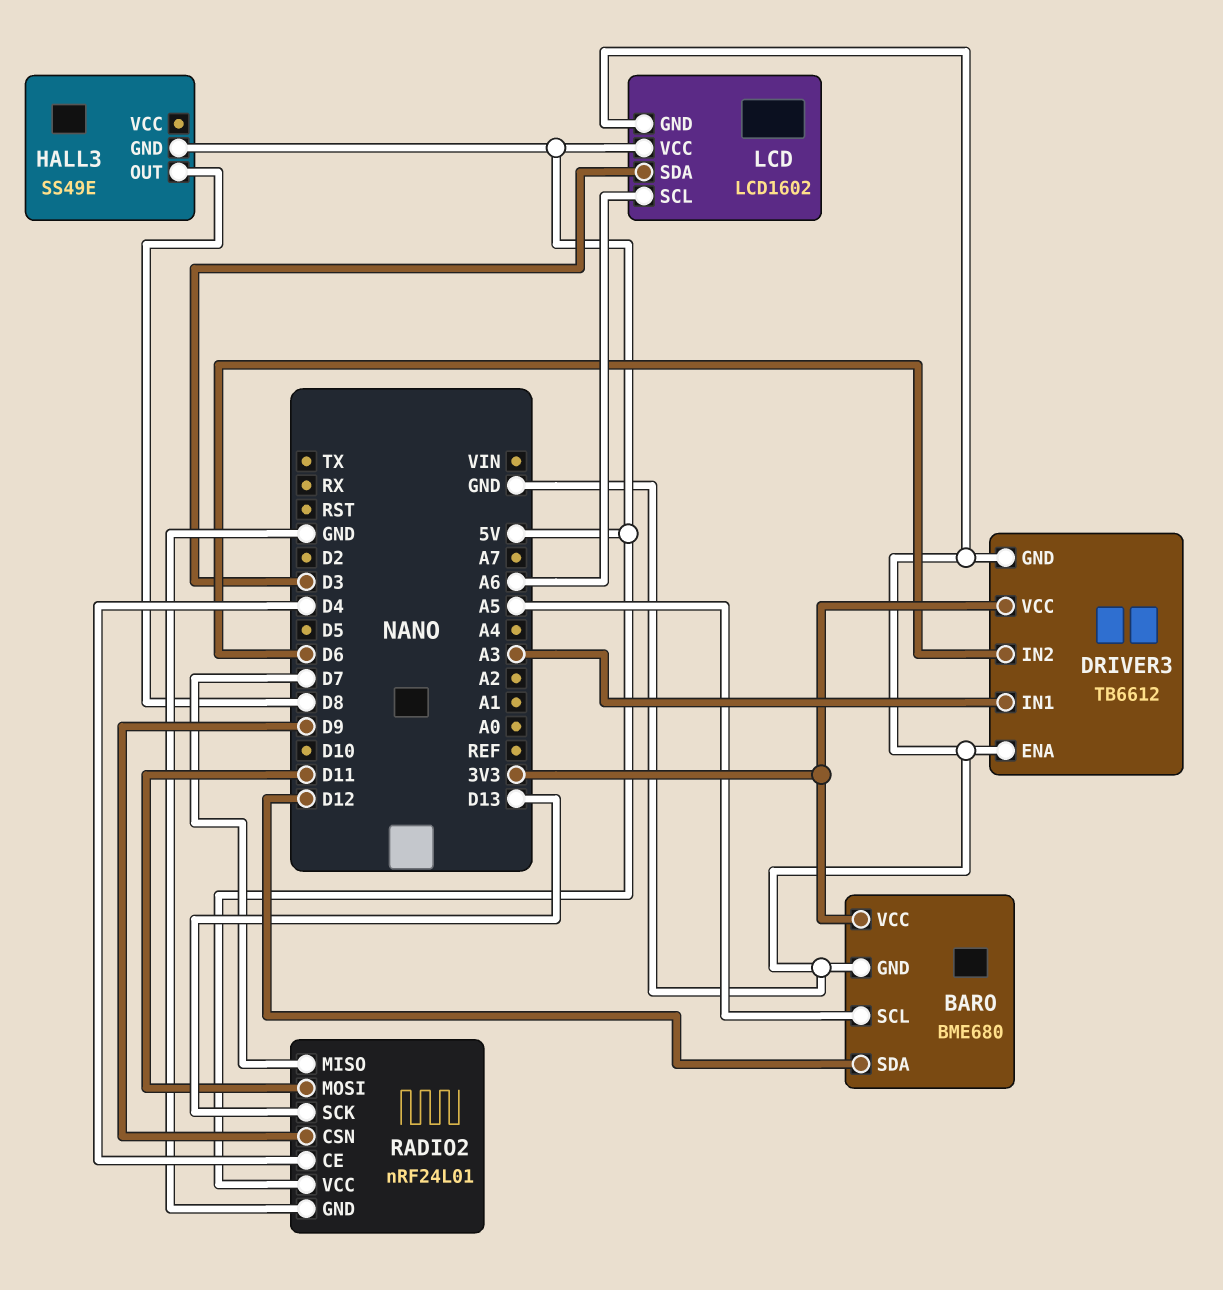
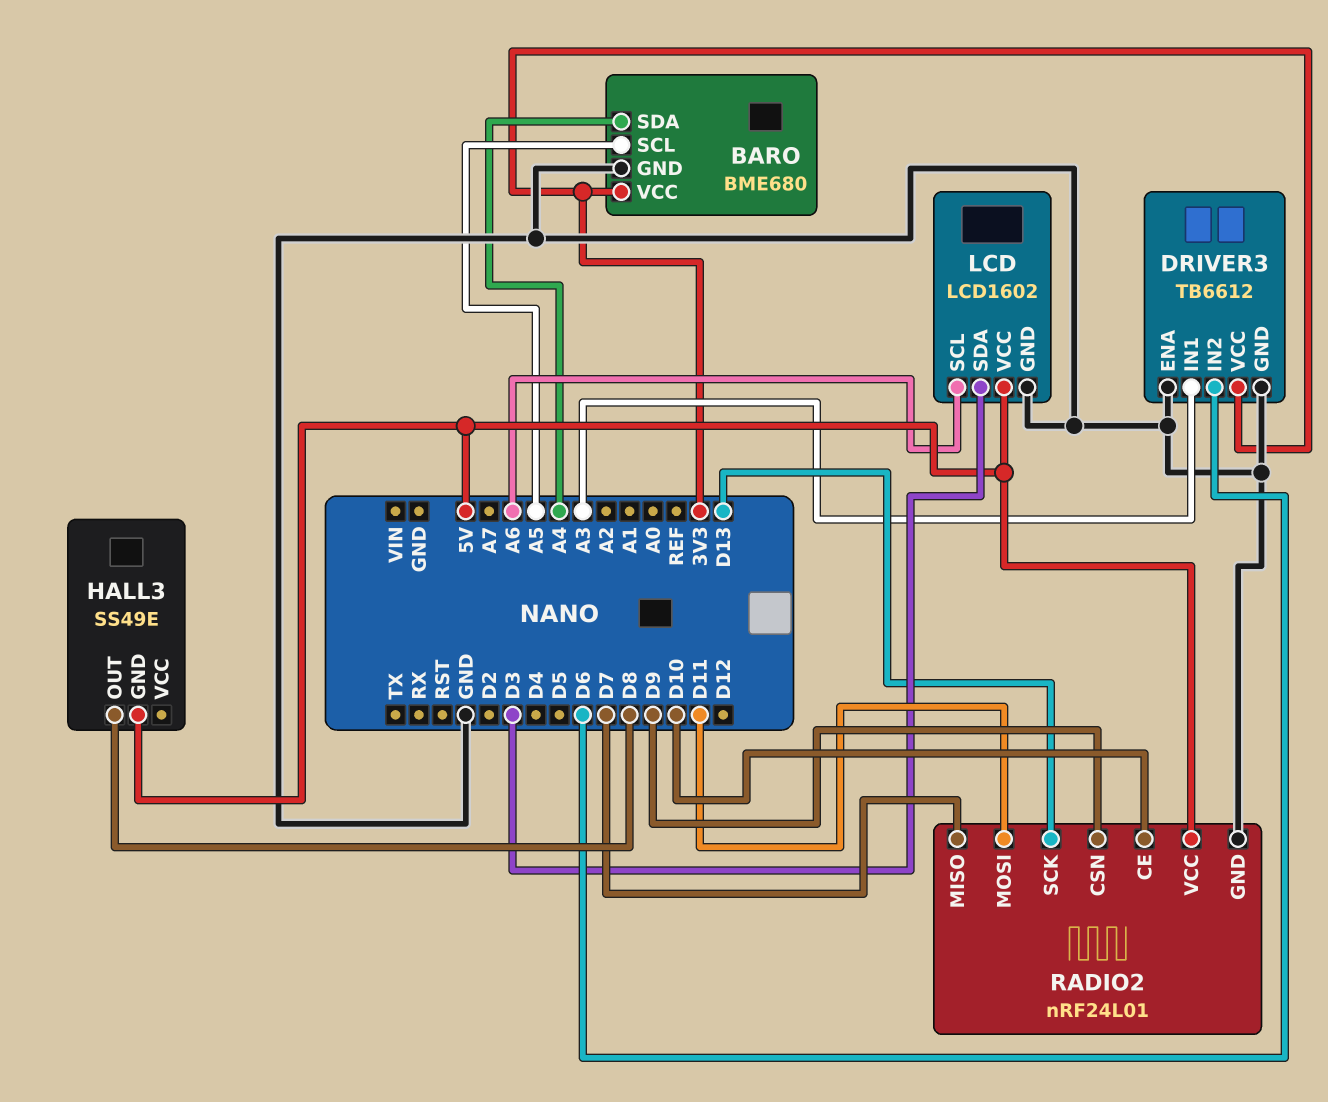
BARO pin SDA: D12 -> A4
RADIO2 pin CE: D4 -> D10

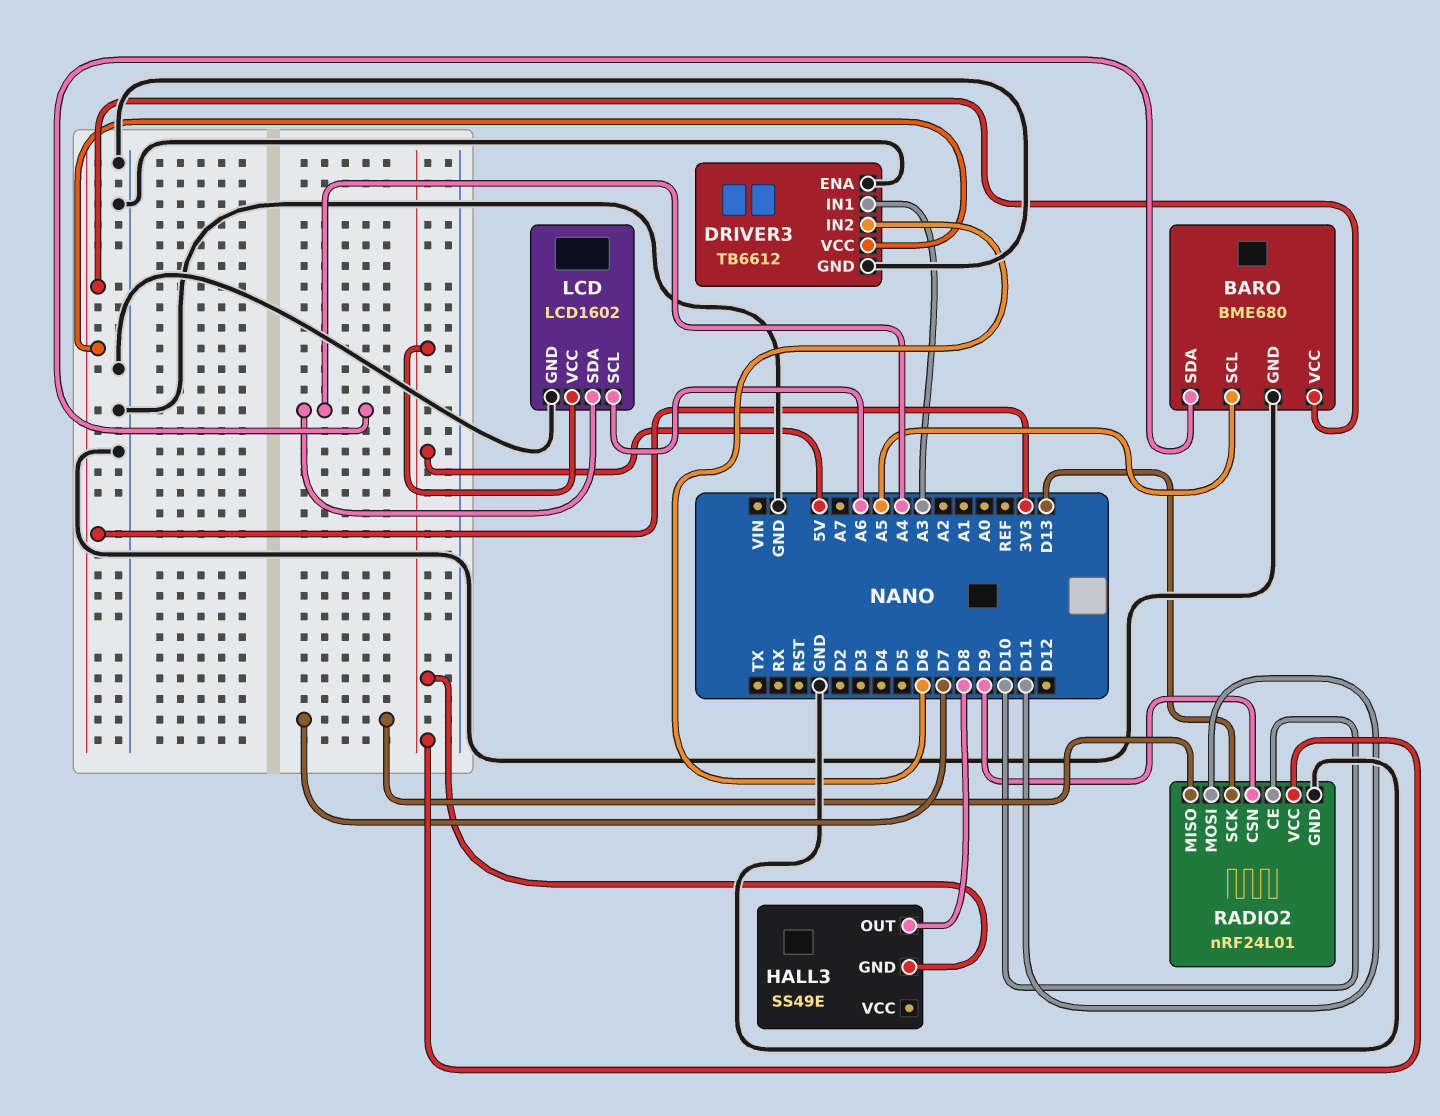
LCD pin SDA: D3 -> A4

